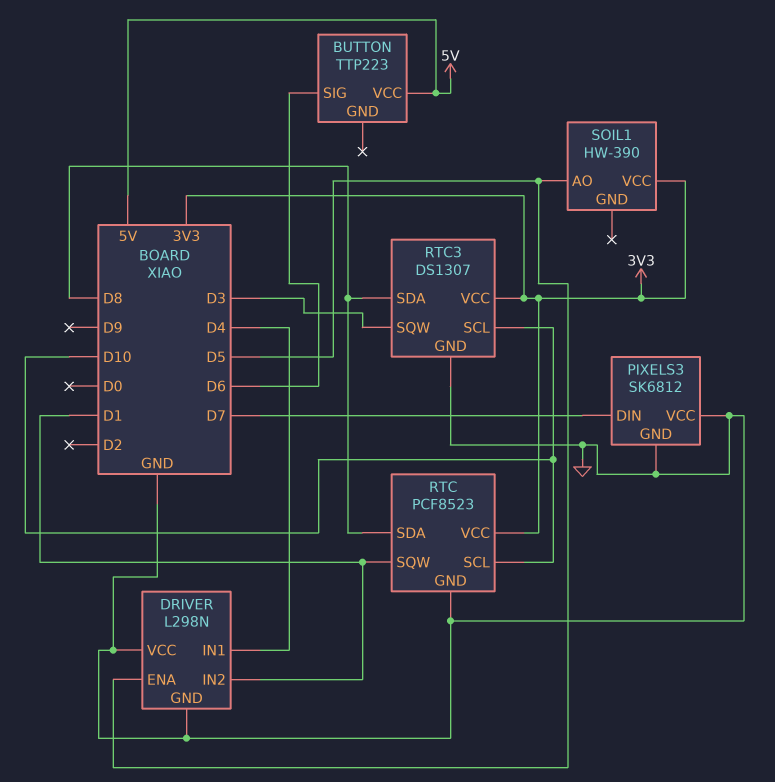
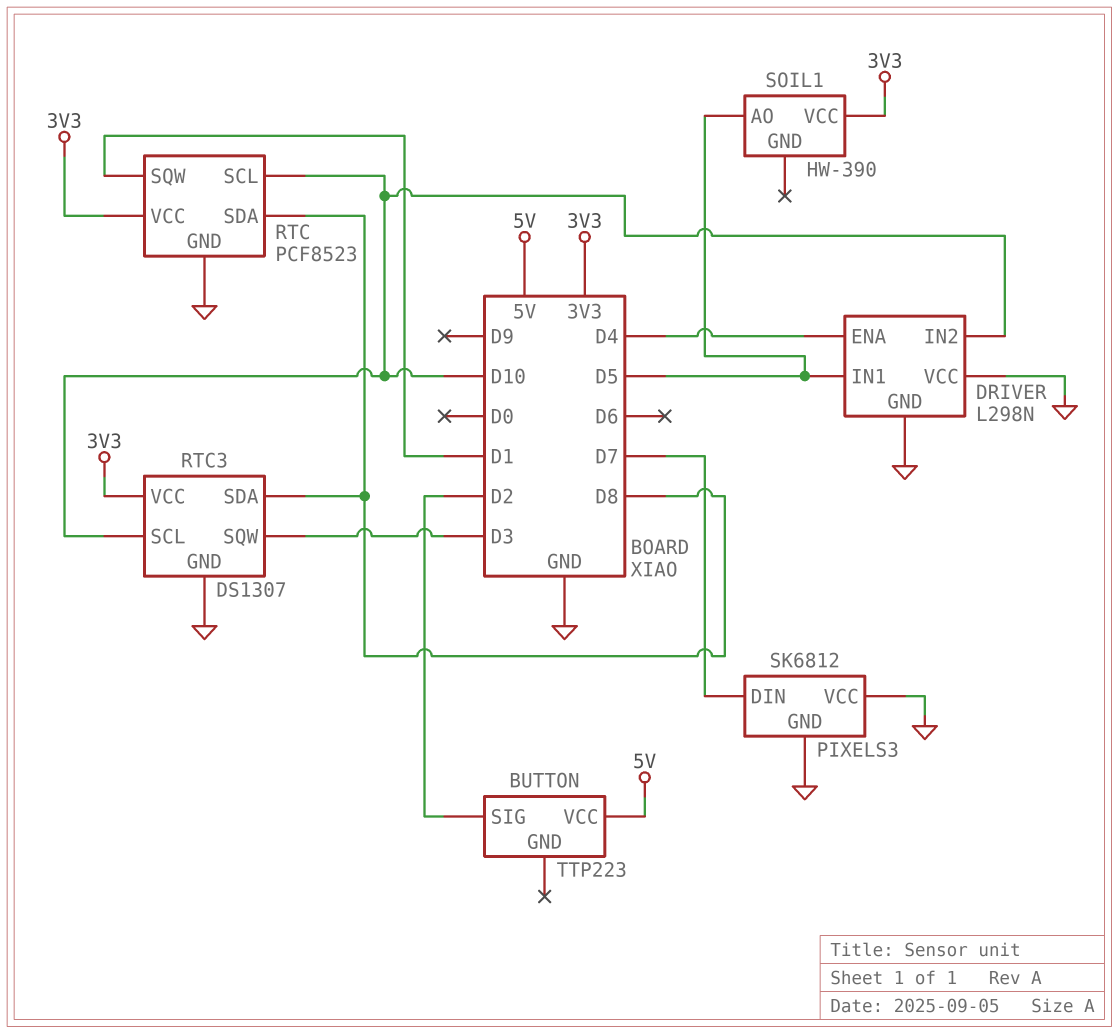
BUTTON pin SIG: D6 -> D2
DRIVER pin ENA: D5 -> D4
DRIVER pin IN1: D4 -> D5
DRIVER pin IN2: D1 -> D10

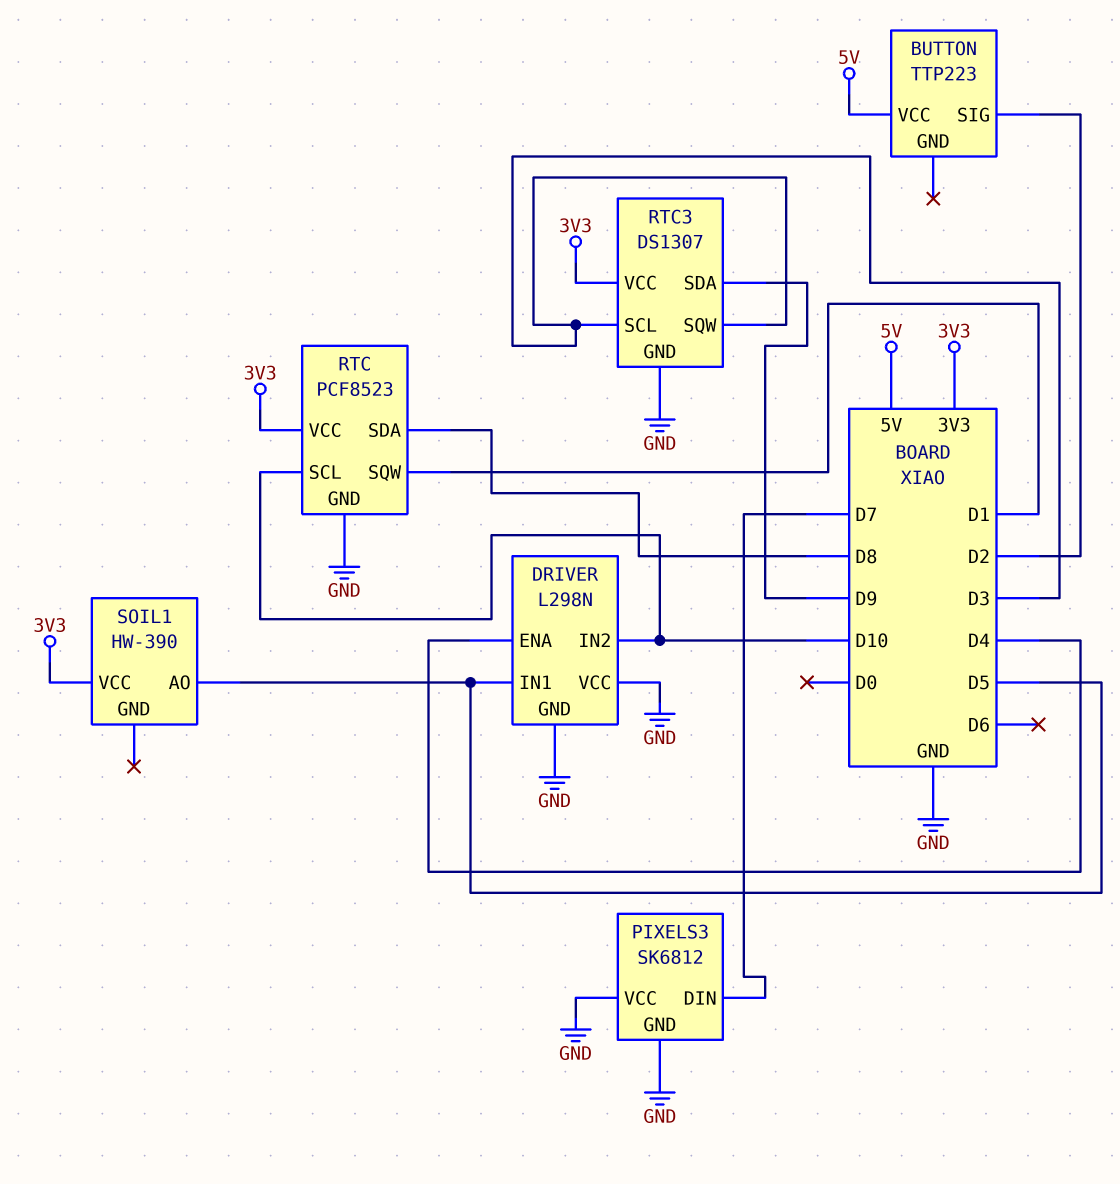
RTC3 pin SCL: D10 -> D3
RTC3 pin SDA: D8 -> D9

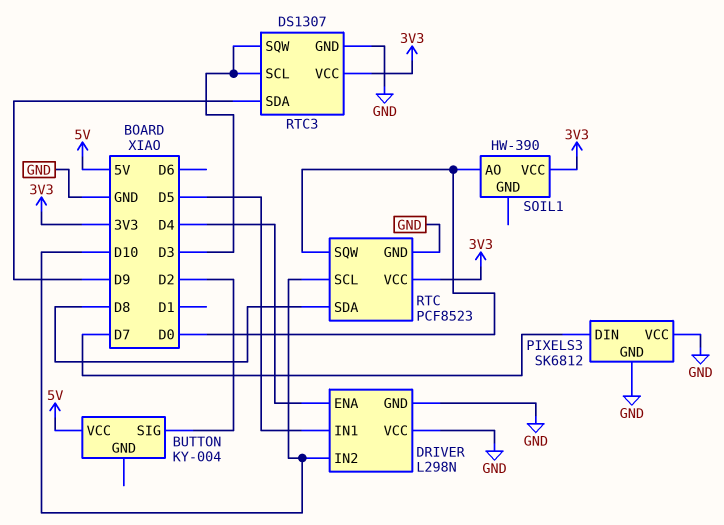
BUTTON: TTP223 -> KY-004
RTC pin SQW: D1 -> D0
SOIL1 pin AO: D5 -> D0

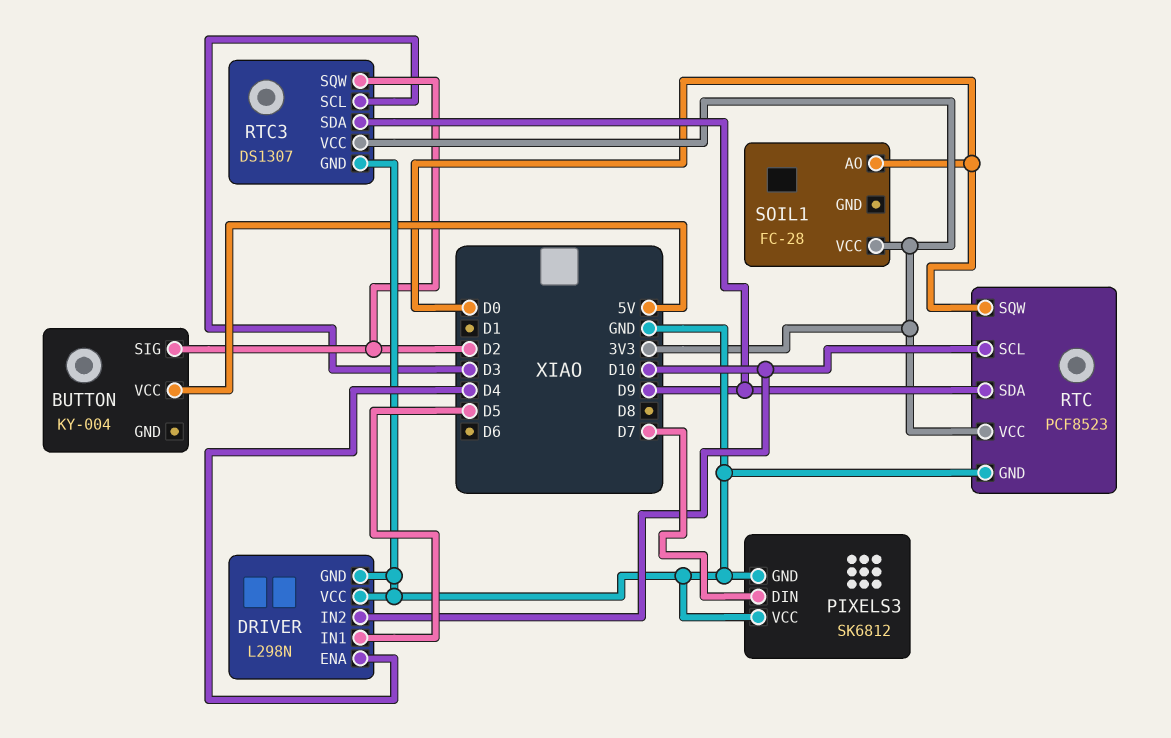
RTC pin SDA: D8 -> D9
RTC3 pin SQW: D3 -> D2
SOIL1: HW-390 -> FC-28

